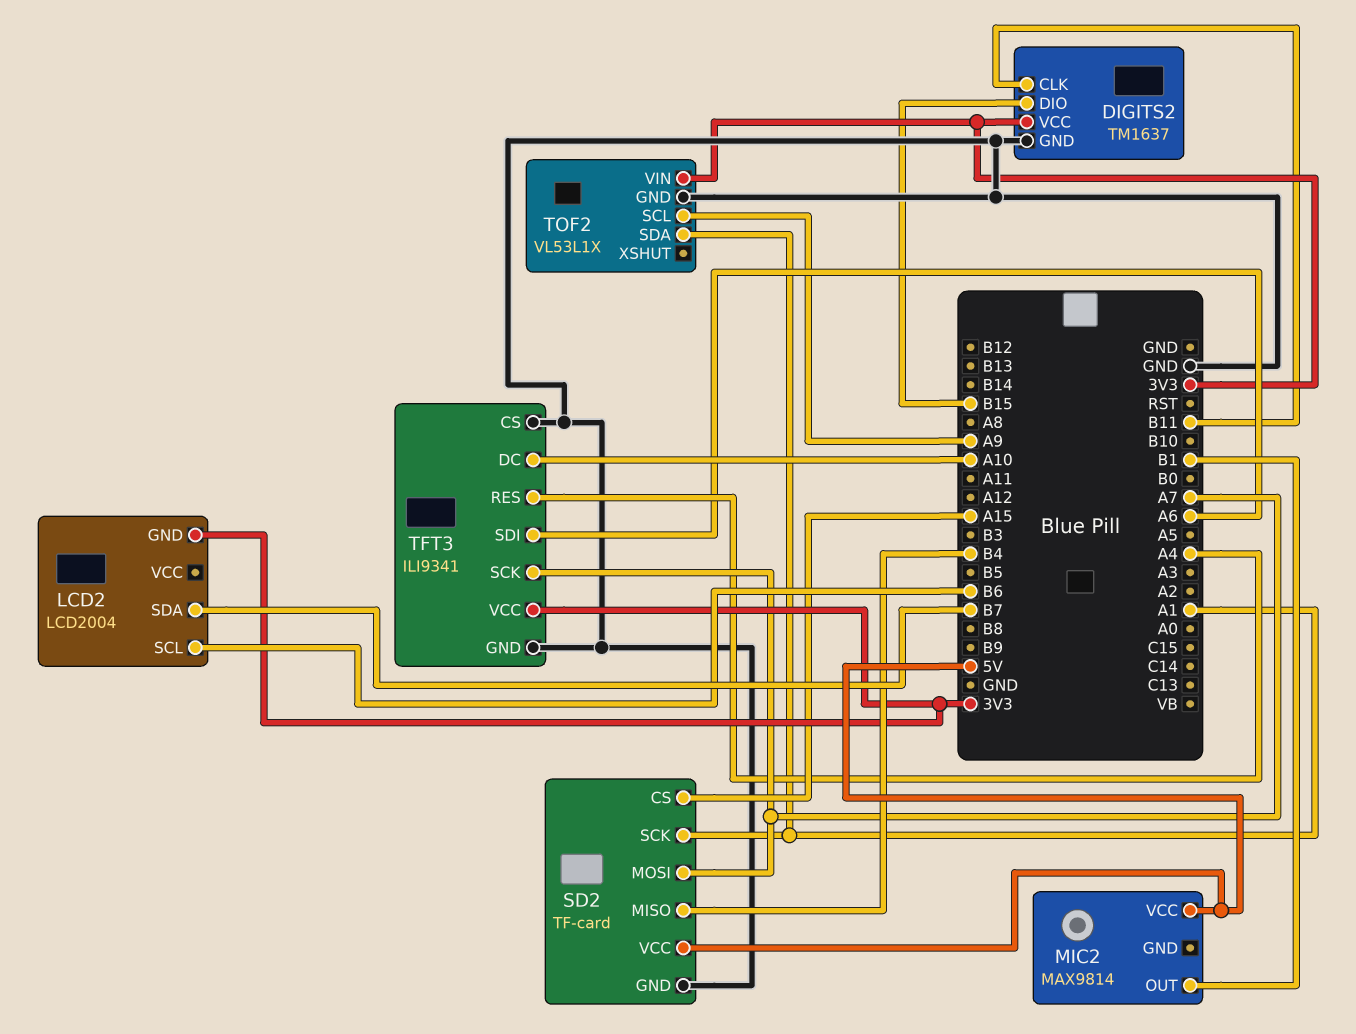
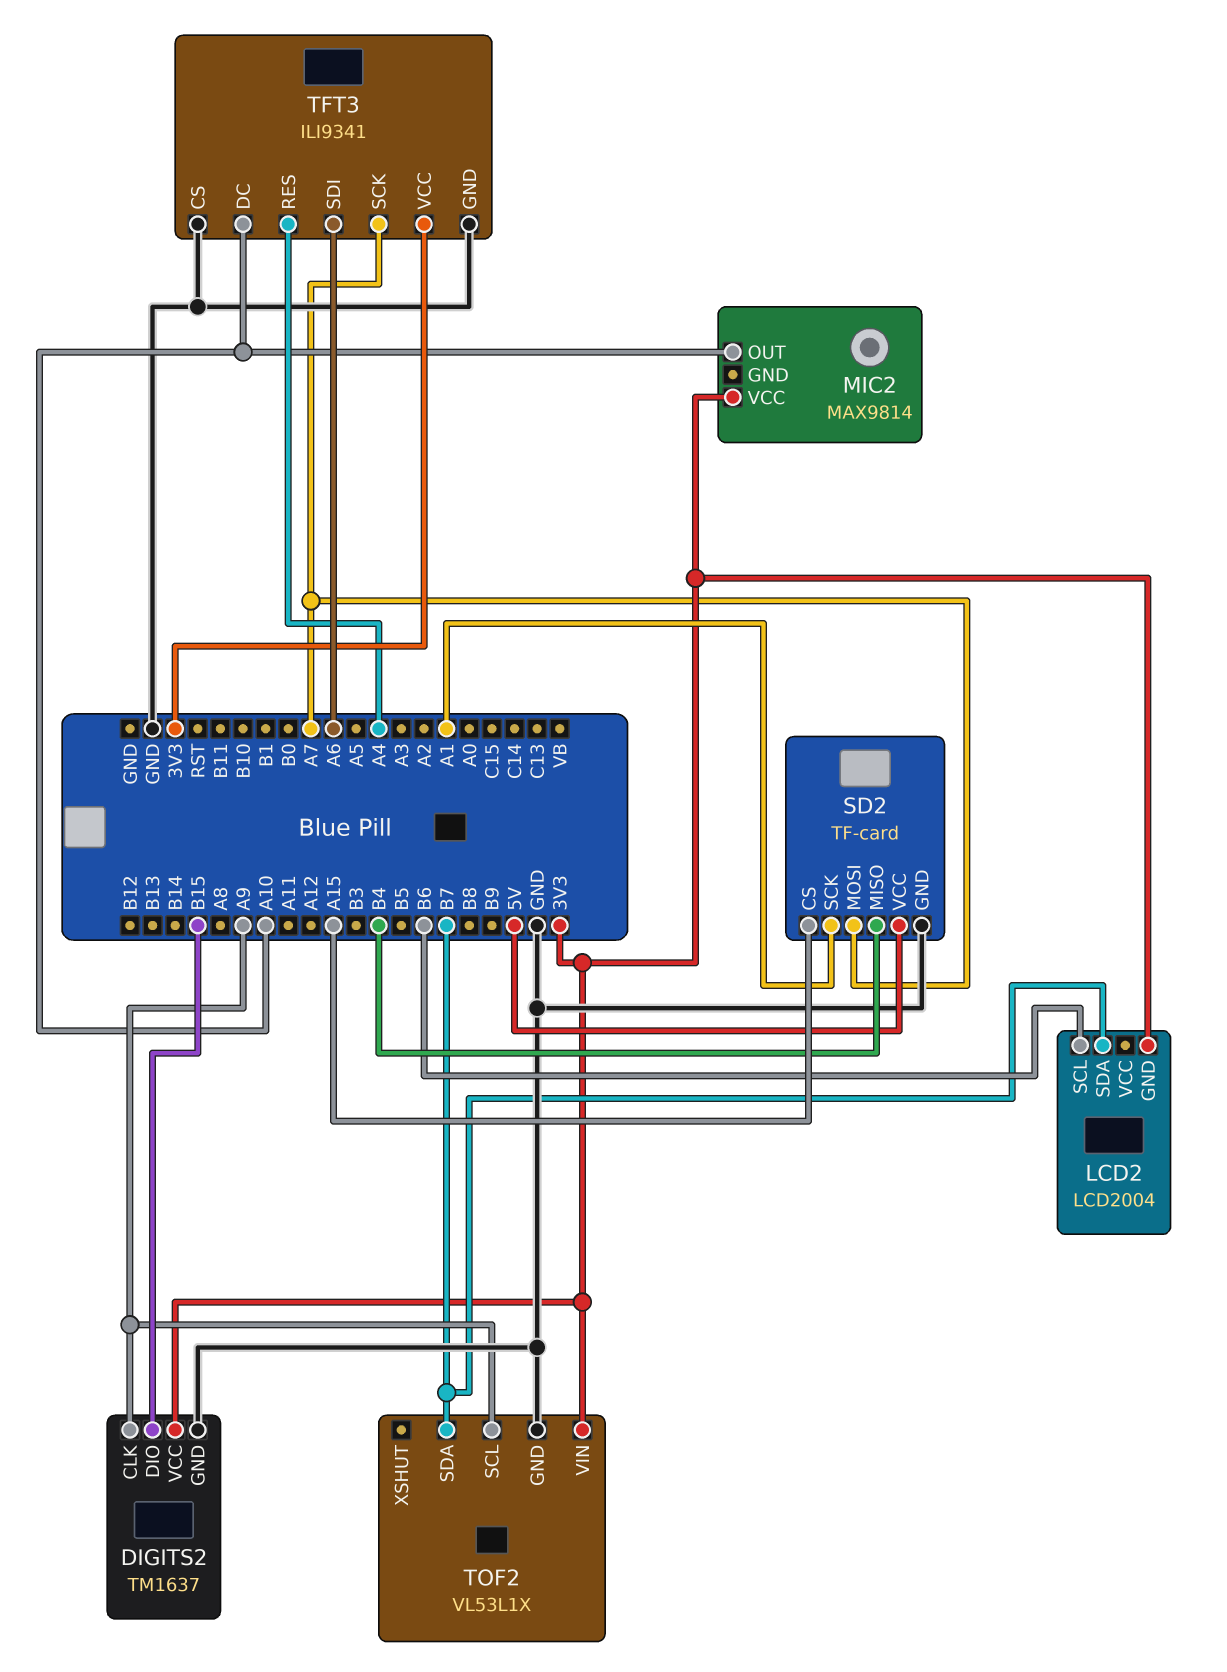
DIGITS2 pin CLK: B11 -> A9
MIC2 pin OUT: B1 -> A10
MIC2 pin VCC: 5V -> 3V3
TOF2 pin SDA: A1 -> B7

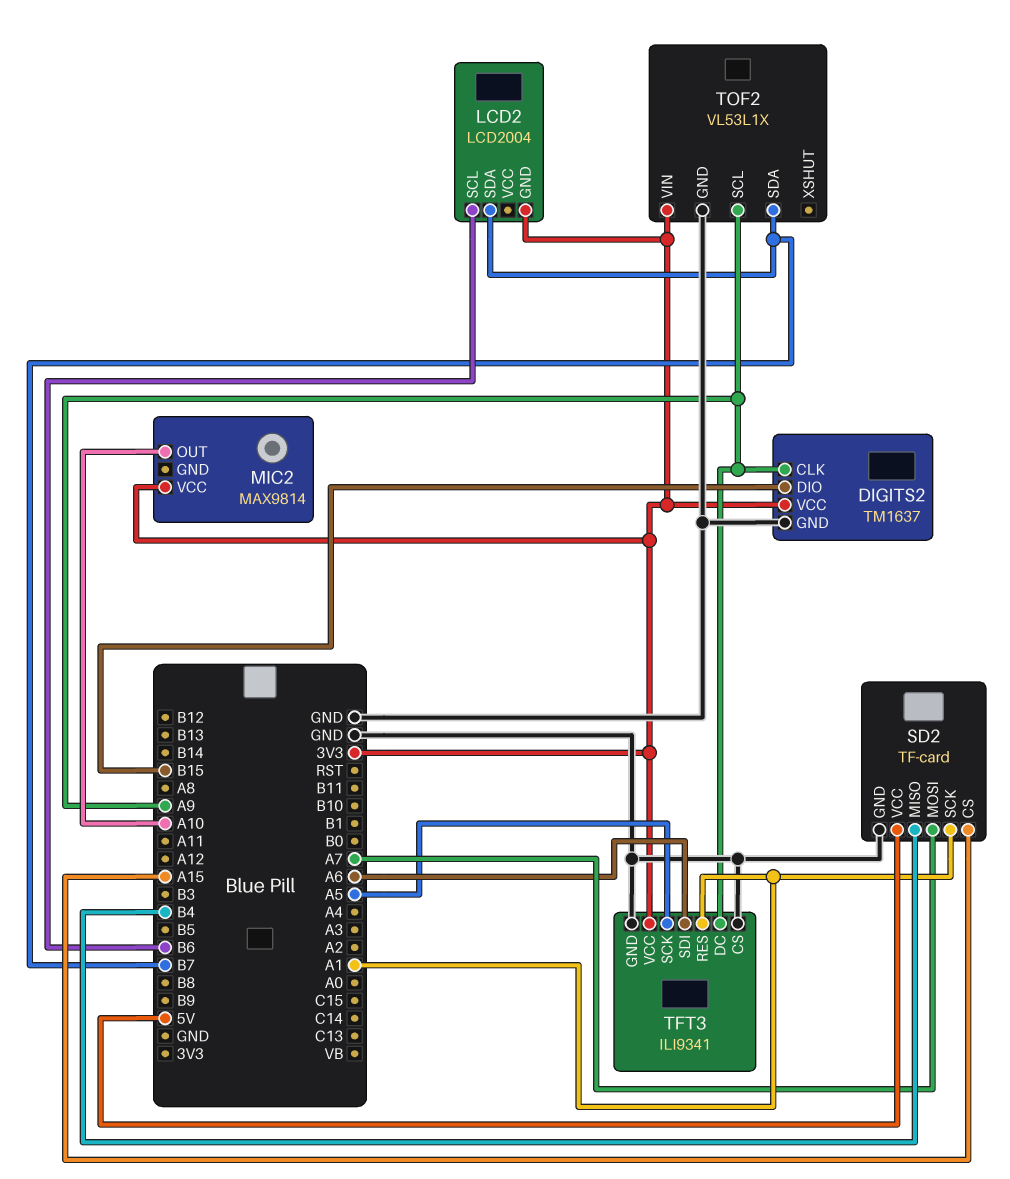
TFT3 pin DC: A10 -> A9
TFT3 pin RES: A4 -> A1
TFT3 pin SCK: A7 -> A5

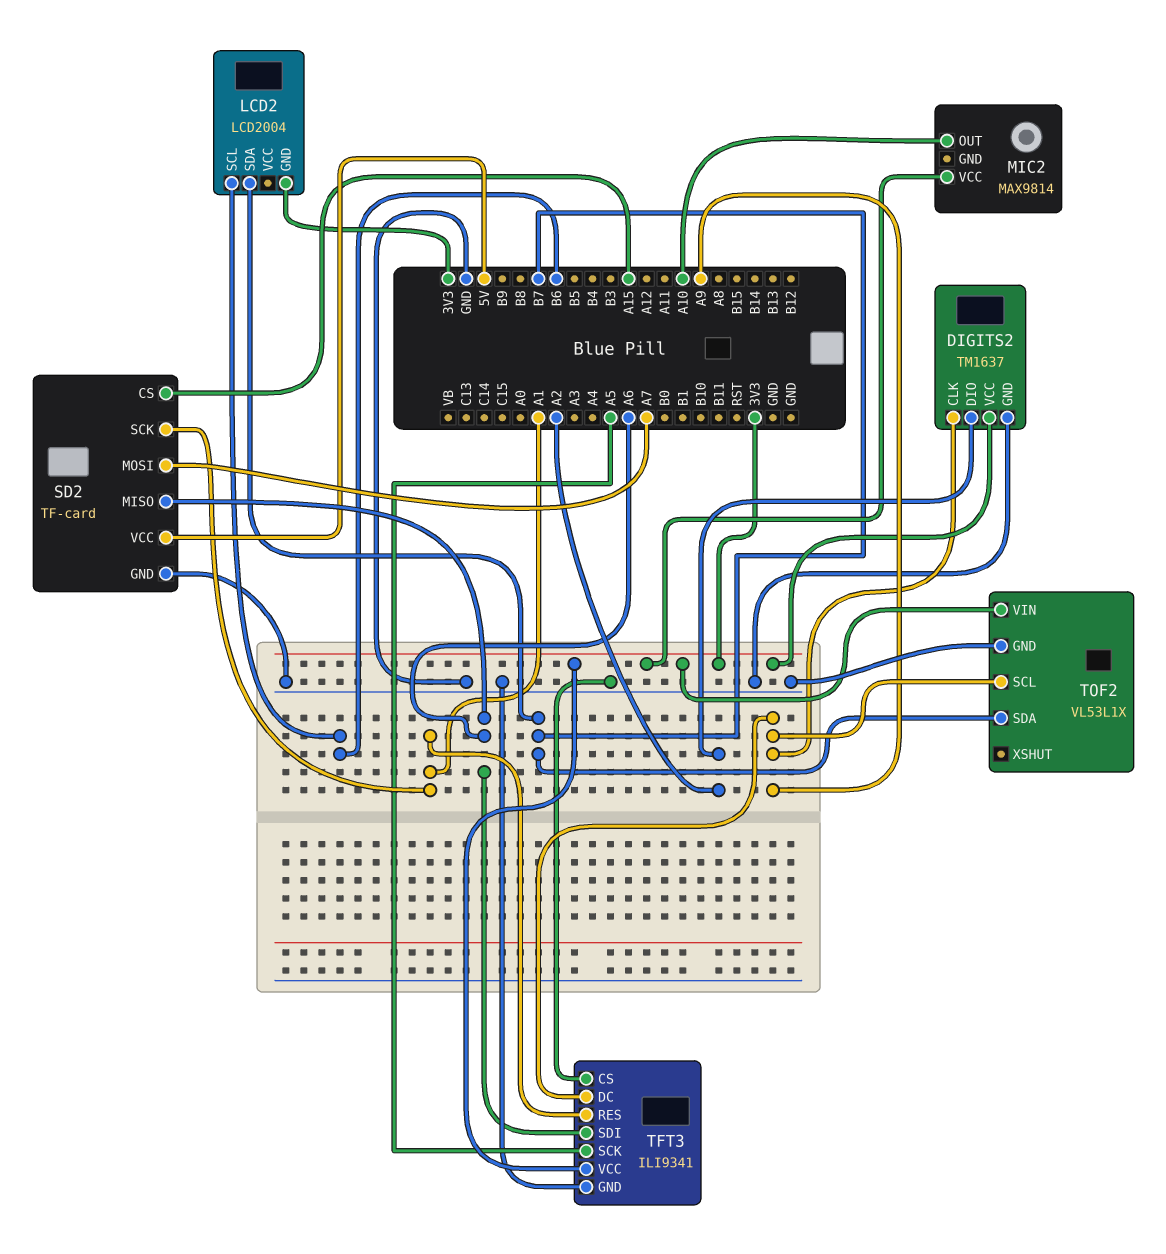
DIGITS2 pin DIO: B15 -> A2
SD2 pin MISO: B4 -> A6

